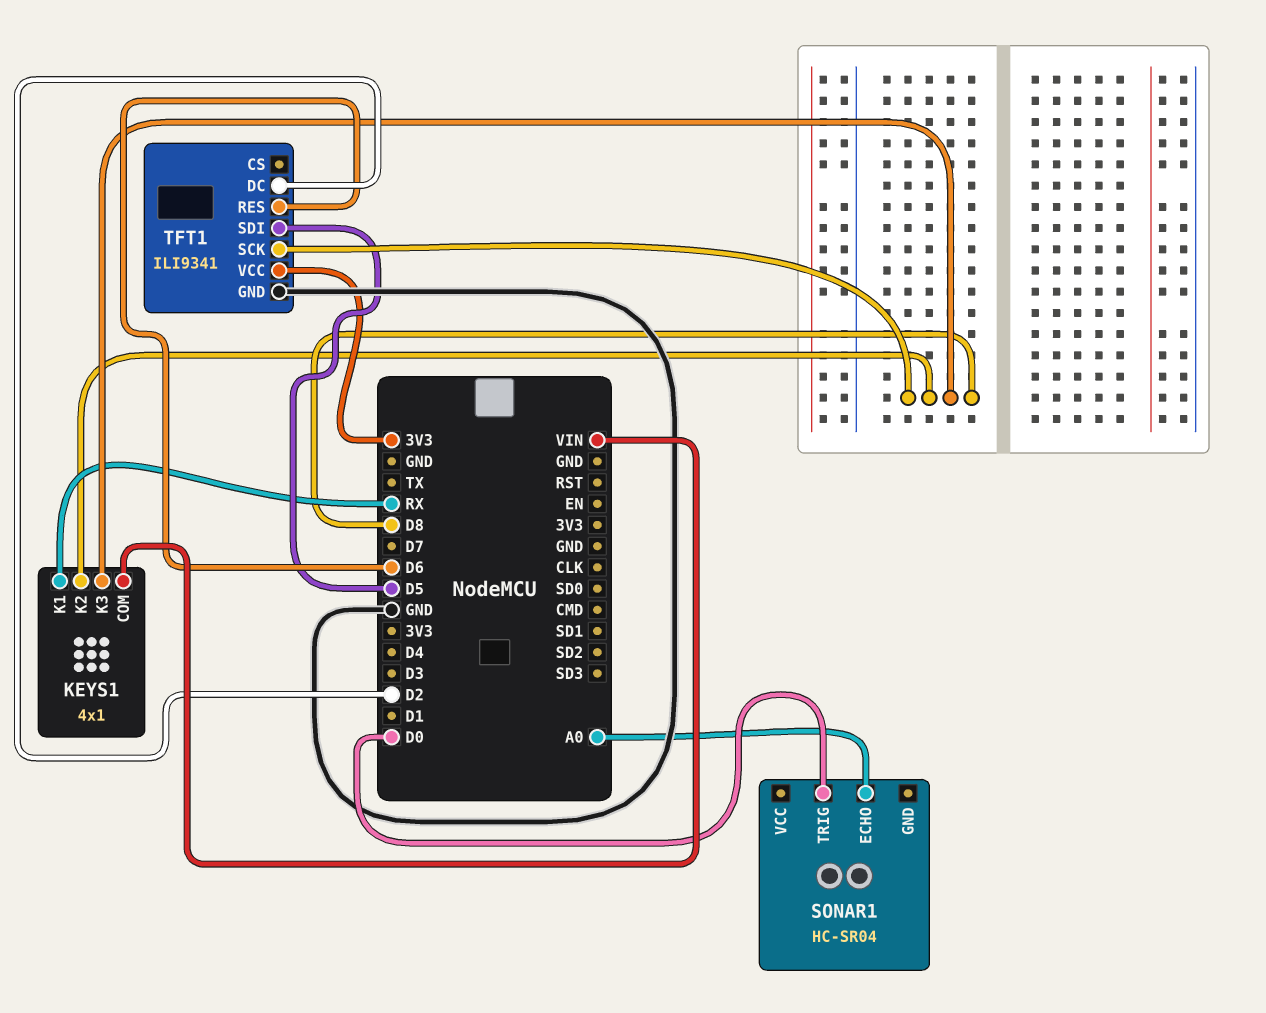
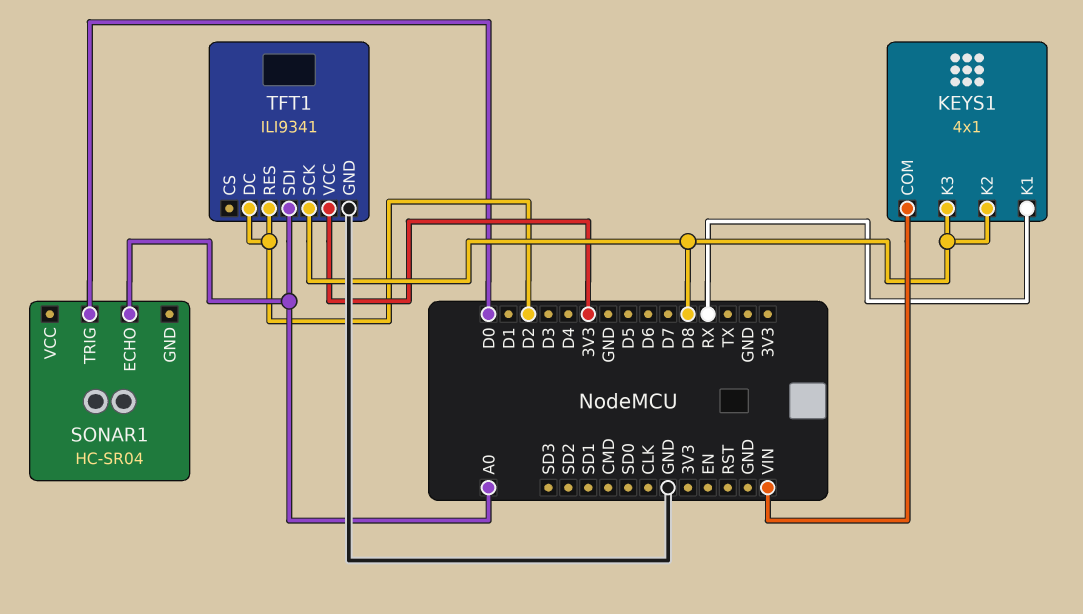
TFT1 pin RES: D6 -> D2
TFT1 pin SDI: D5 -> A0

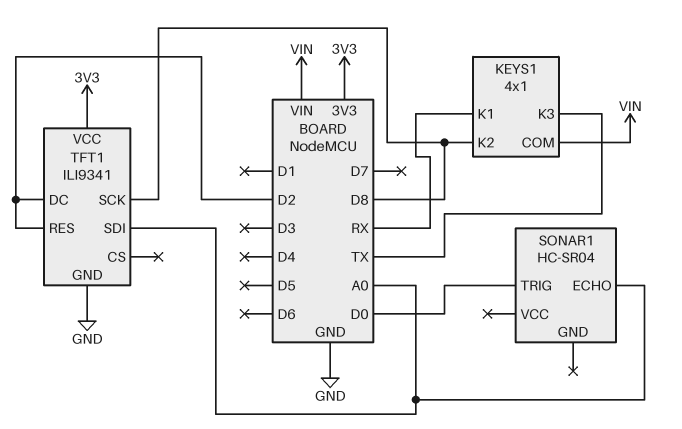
KEYS1 pin K3: D8 -> TX

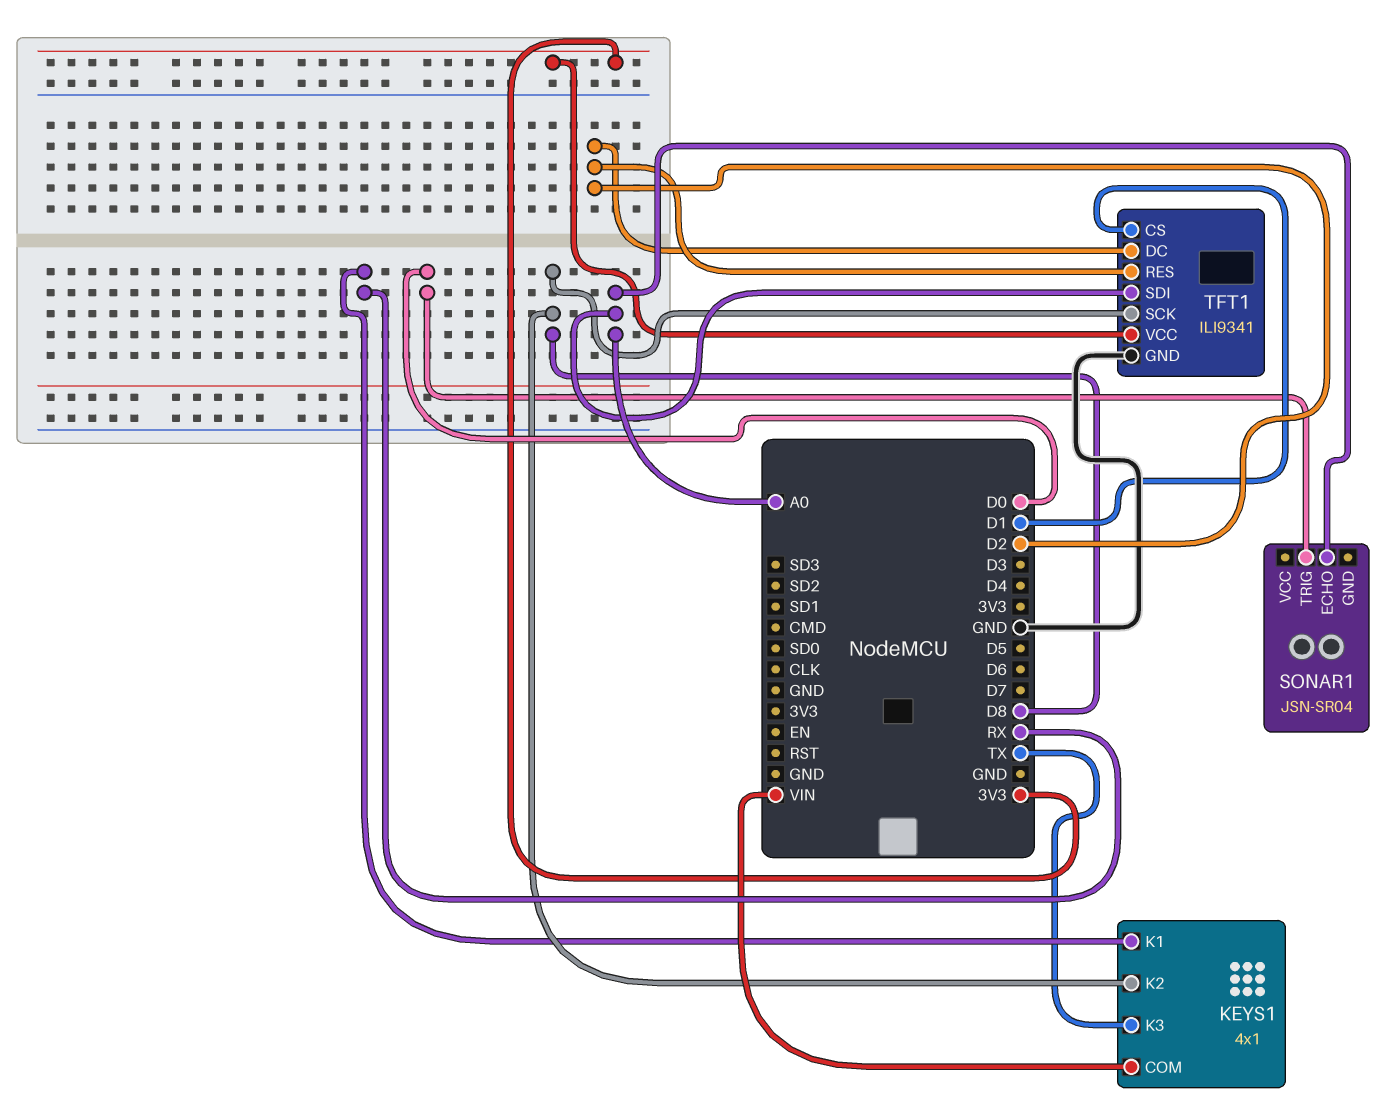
SONAR1: HC-SR04 -> JSN-SR04
TFT1 pin CS: none -> D1

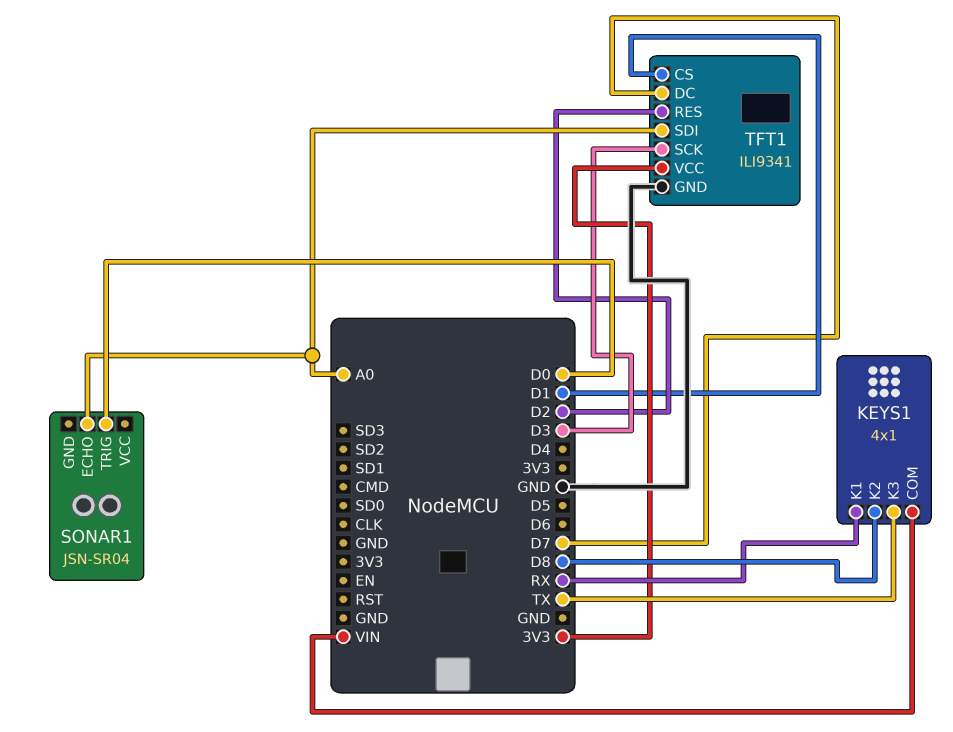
TFT1 pin DC: D2 -> D7
TFT1 pin SCK: D8 -> D3

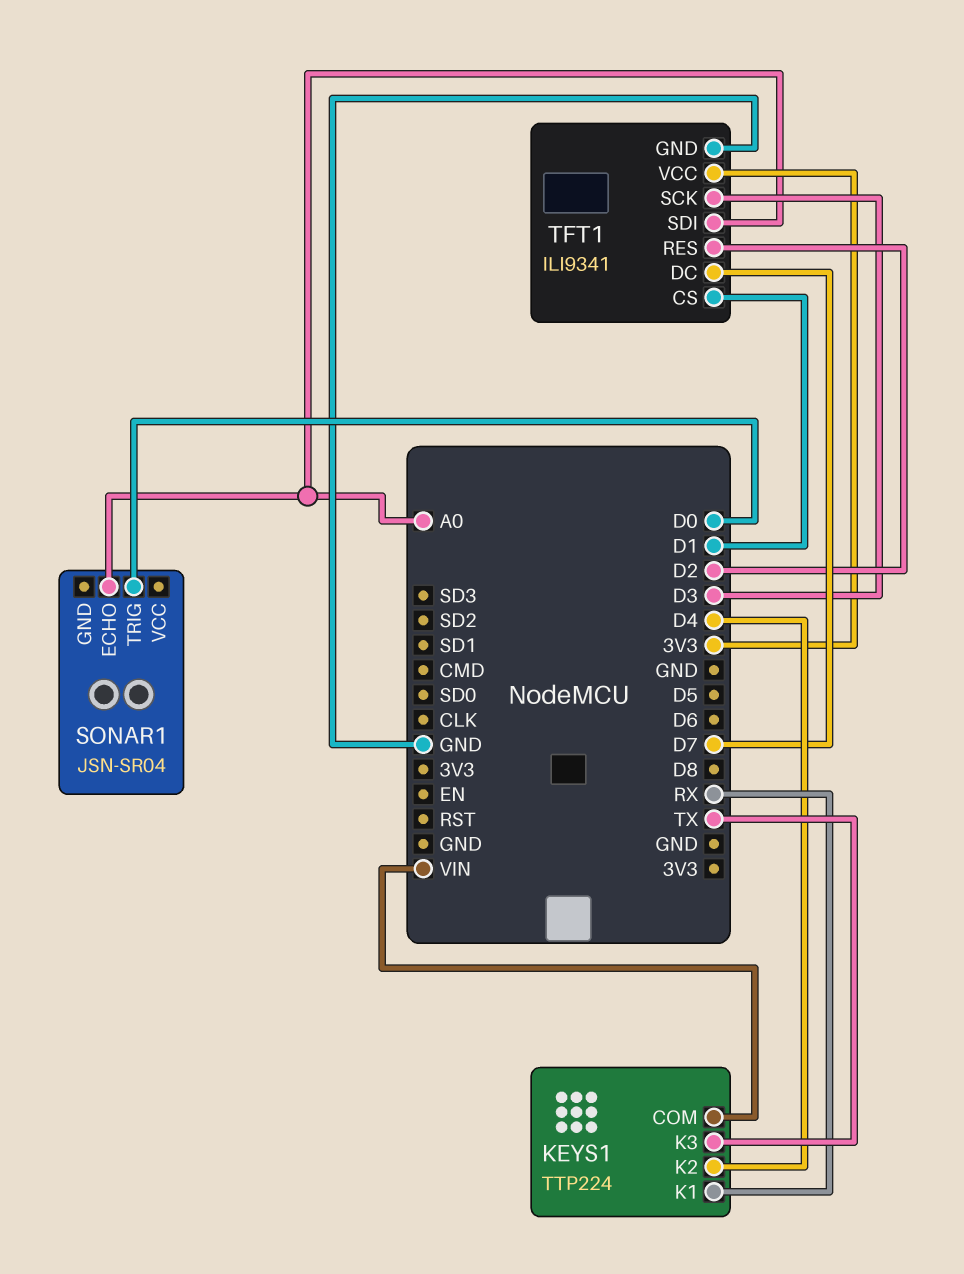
KEYS1: 4x1 -> TTP224
KEYS1 pin K2: D8 -> D4

